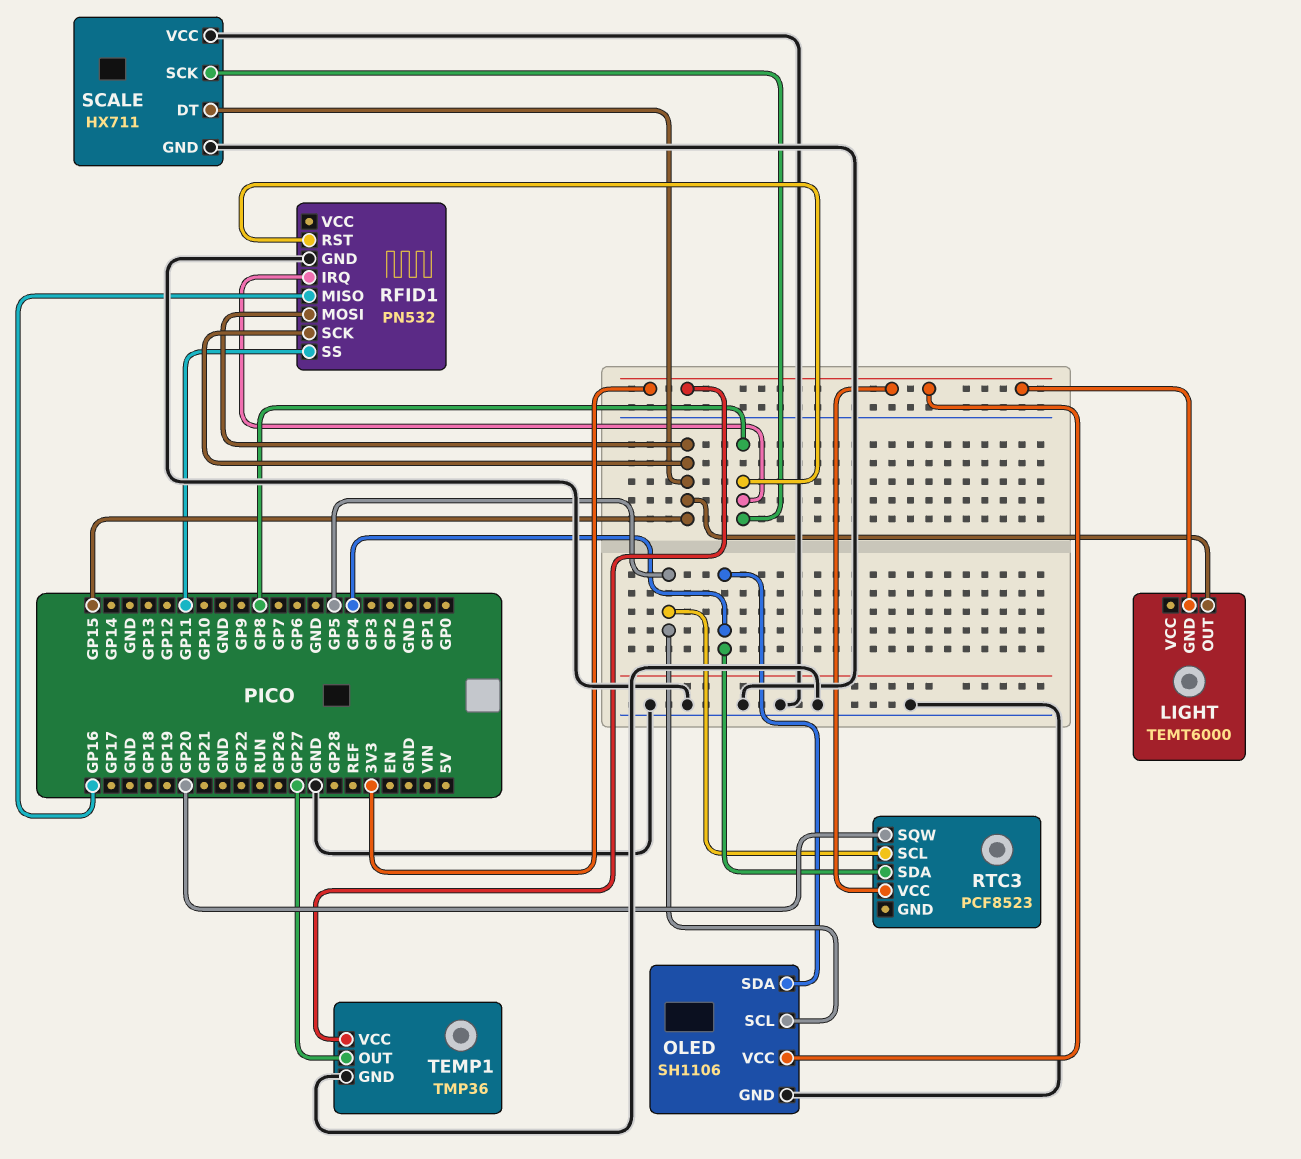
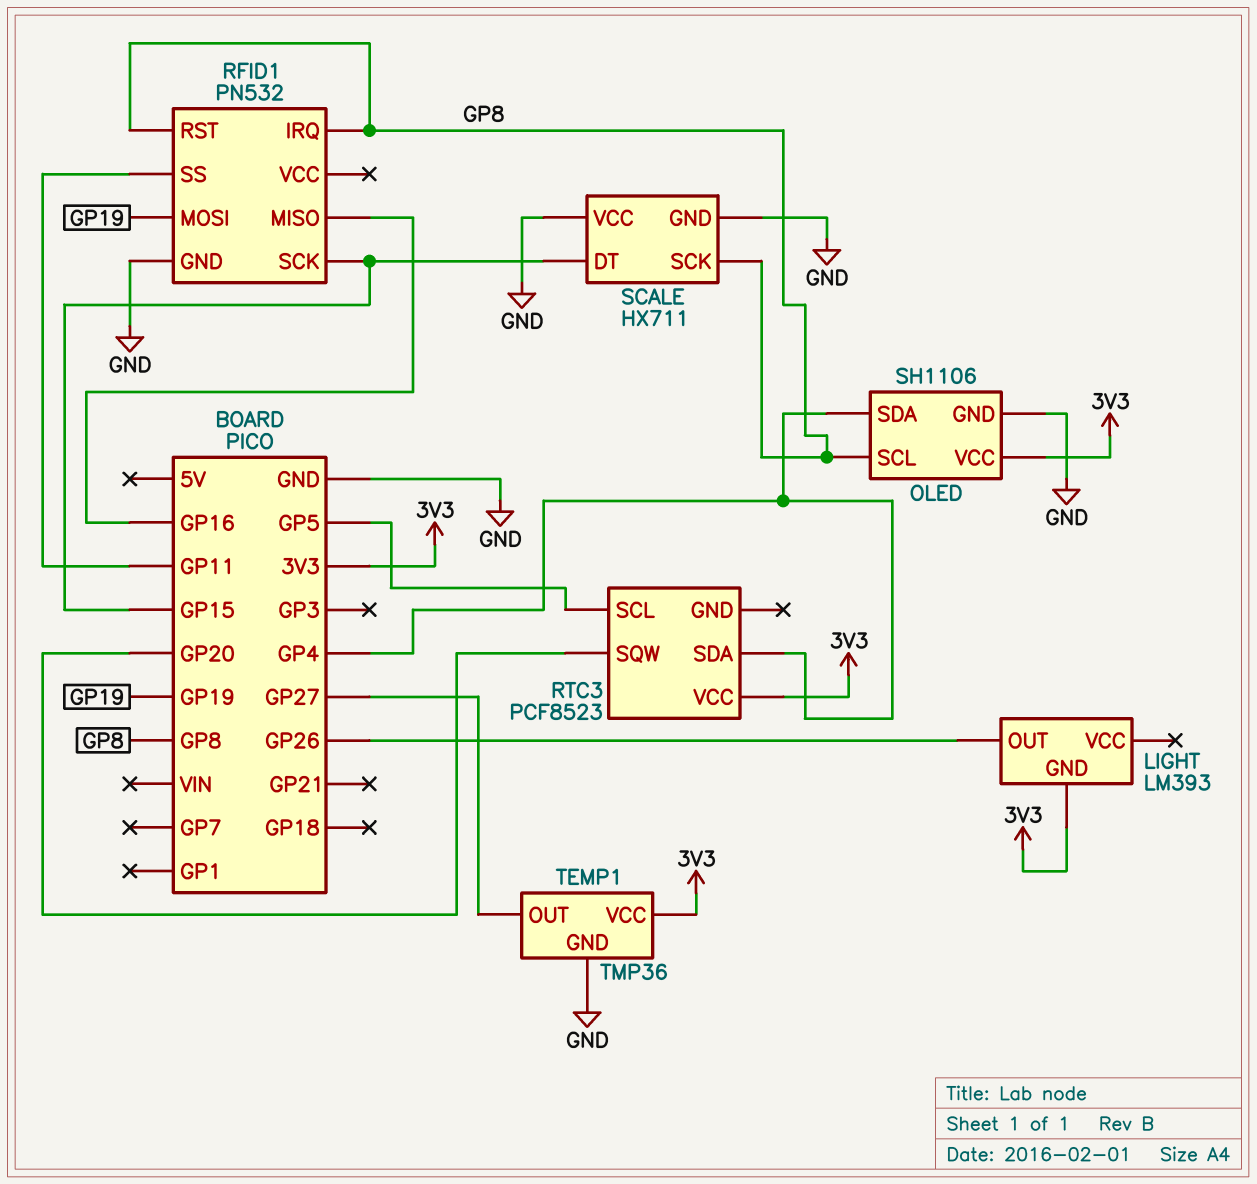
LIGHT: TEMT6000 -> LM393
LIGHT pin OUT: GP15 -> GP26
OLED pin SCL: GP5 -> GP8
RFID1 pin MOSI: GP15 -> GP19

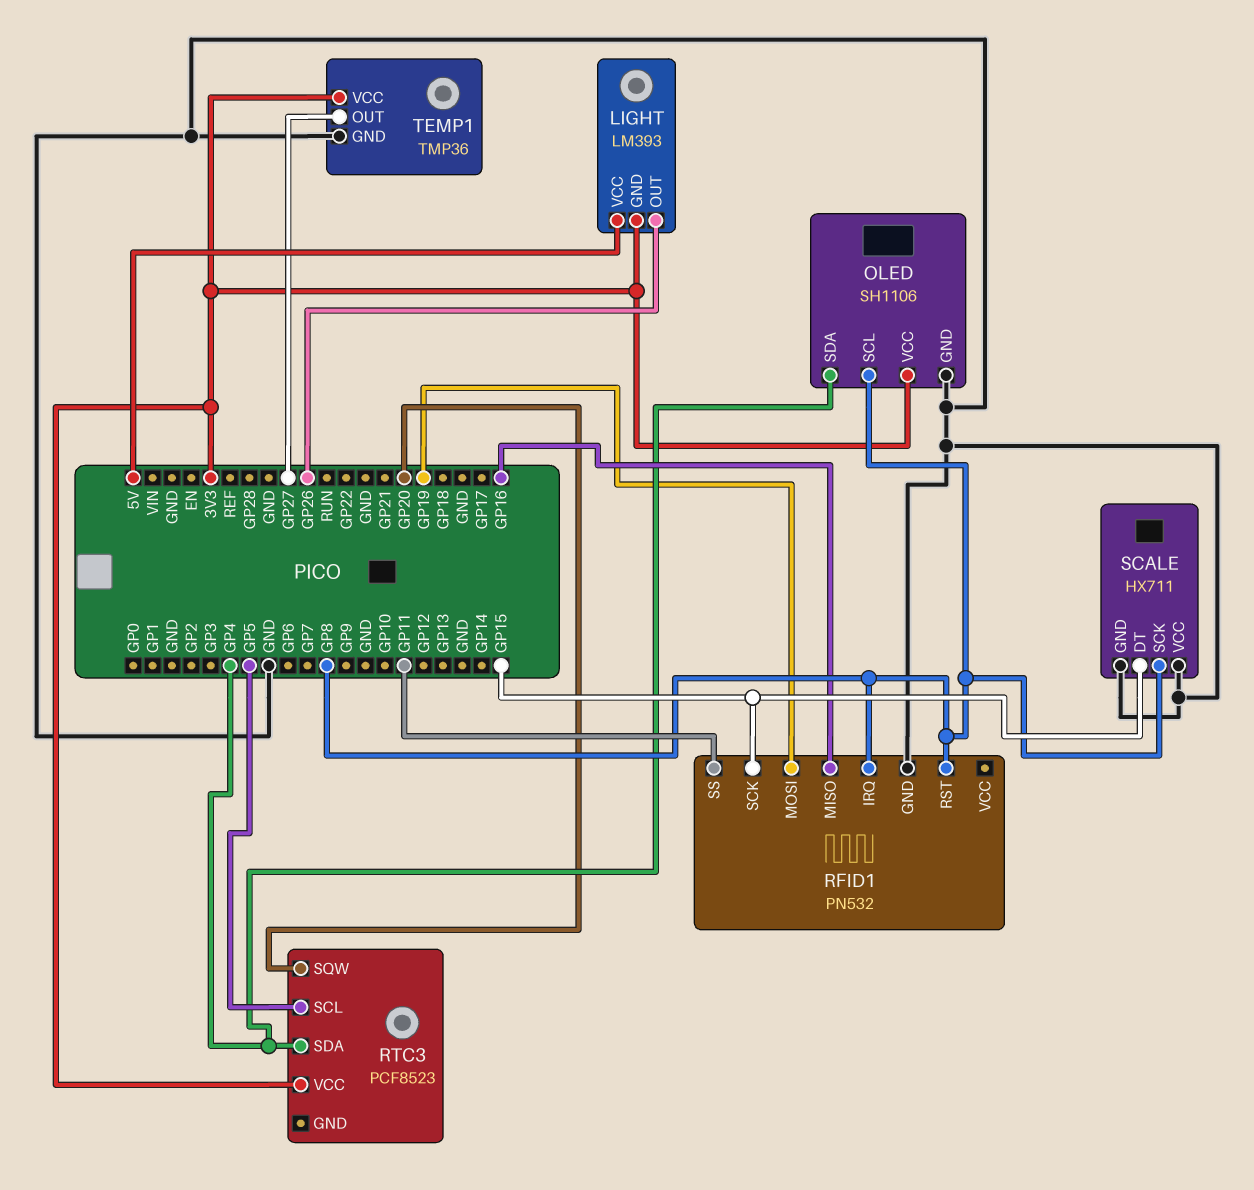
LIGHT pin VCC: none -> 5V

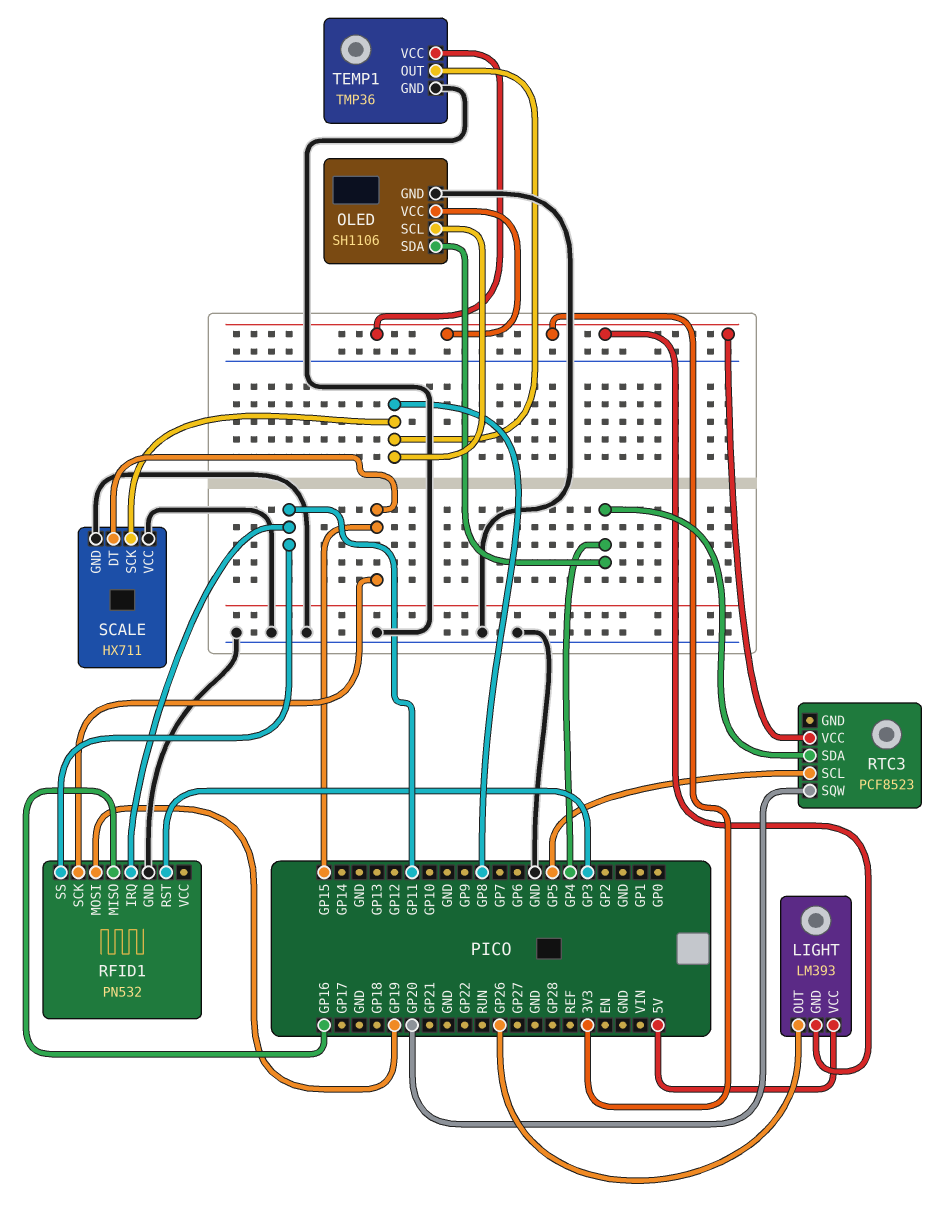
RFID1 pin IRQ: GP8 -> GP11
RFID1 pin RST: GP8 -> GP3
TEMP1 pin OUT: GP27 -> GP8

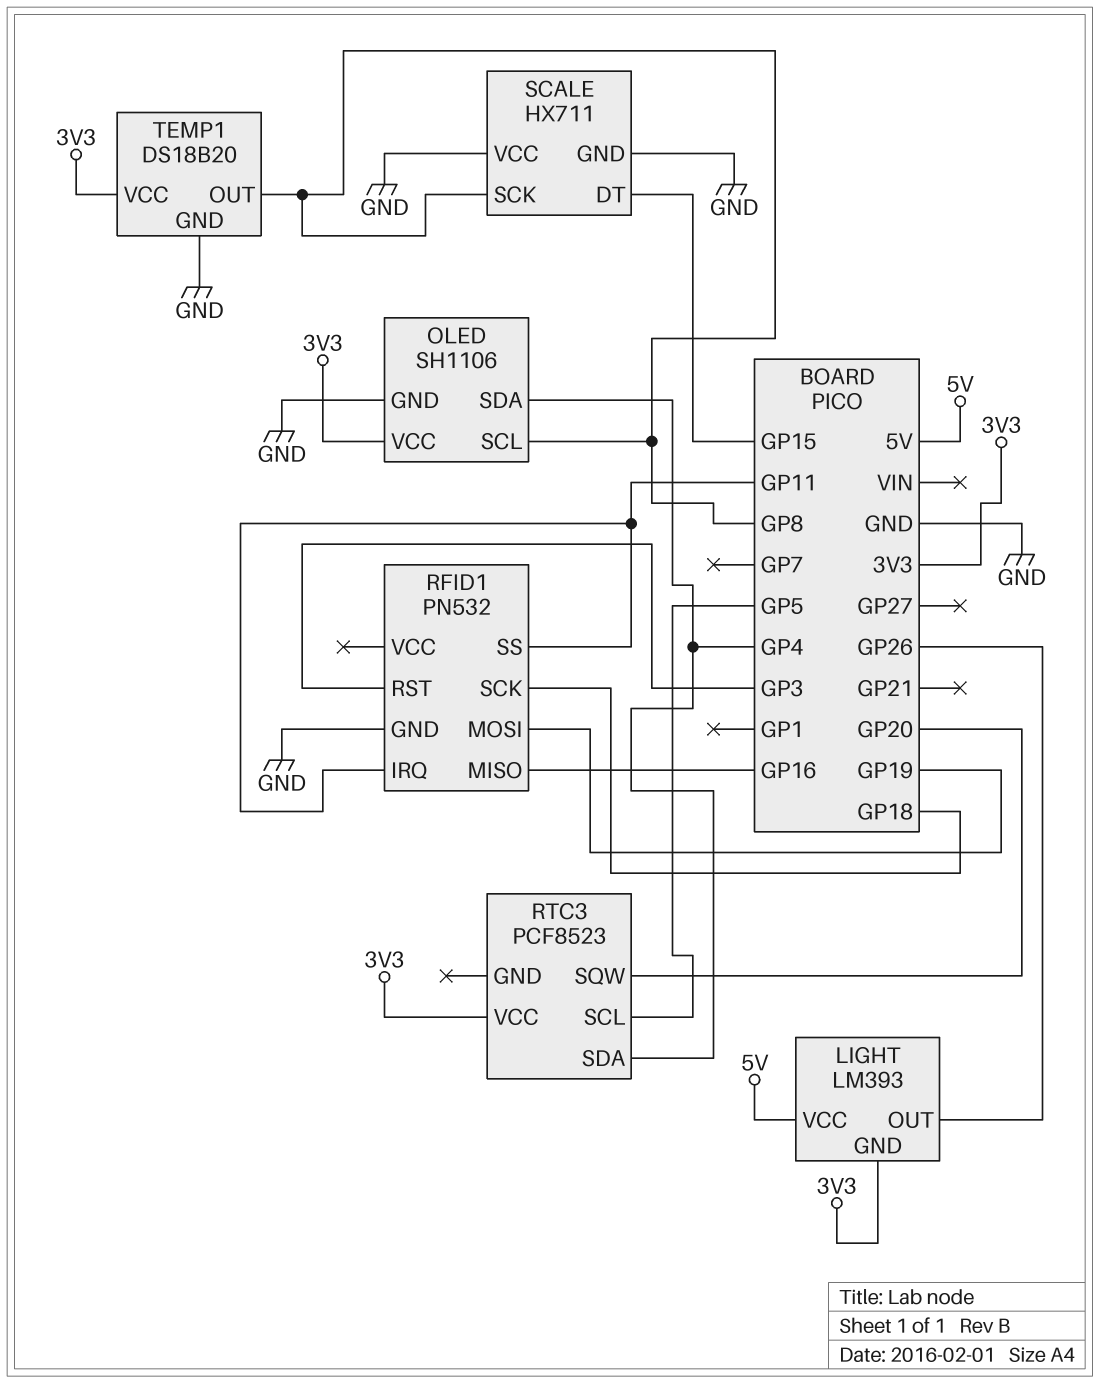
RFID1 pin SCK: GP15 -> GP18
TEMP1: TMP36 -> DS18B20

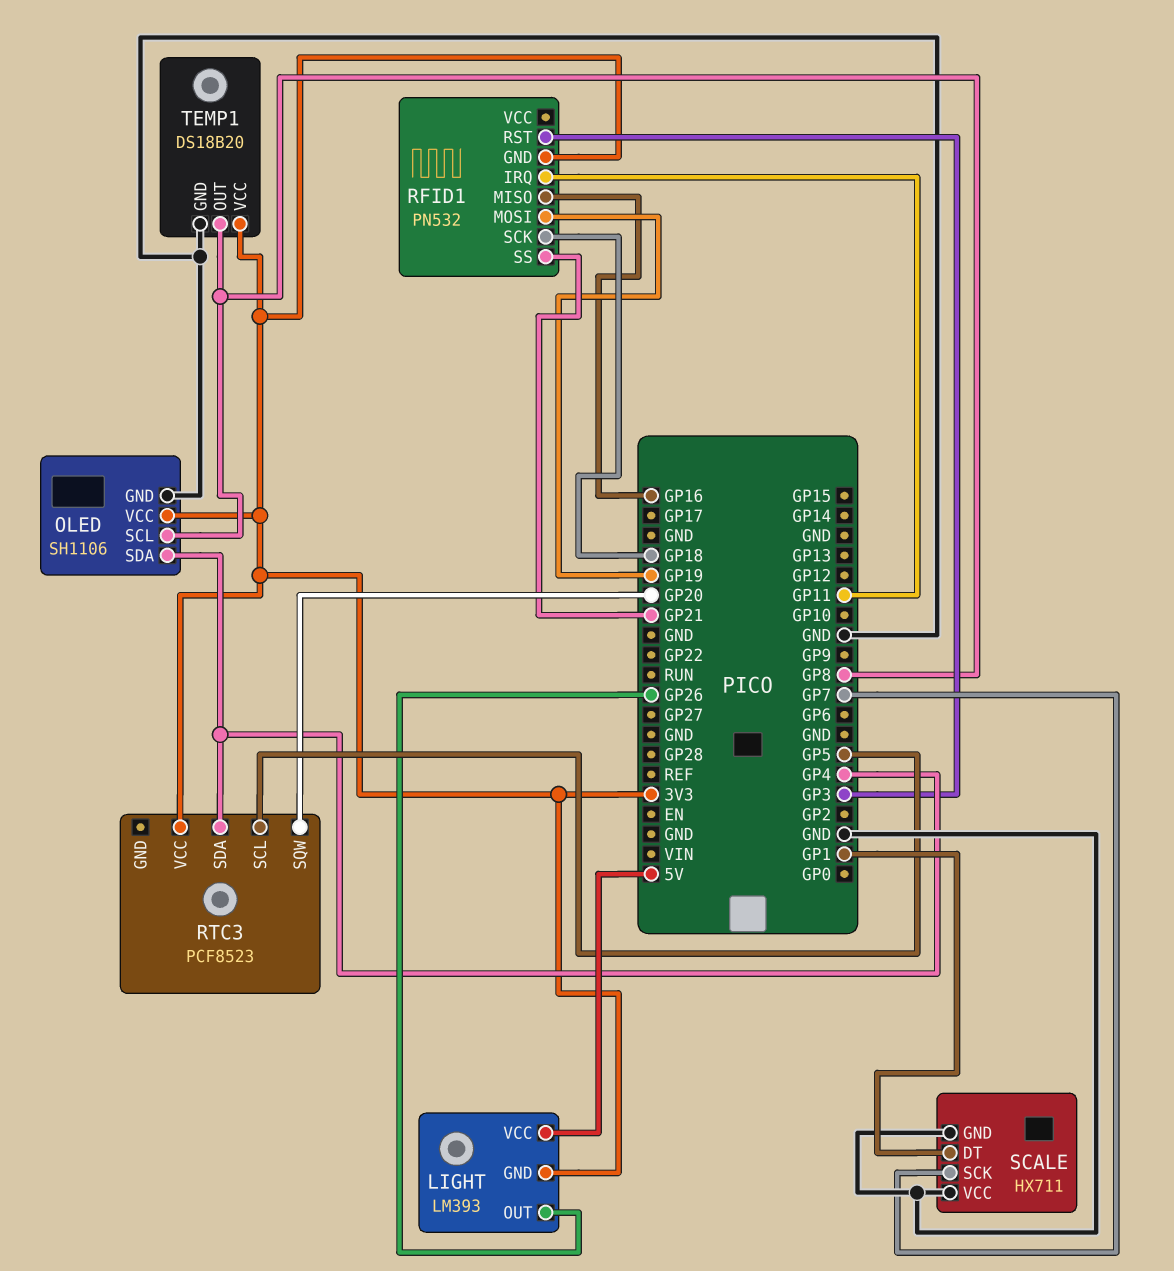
RFID1 pin GND: GND -> 3V3
RFID1 pin SS: GP11 -> GP21
SCALE pin DT: GP15 -> GP1
SCALE pin SCK: GP8 -> GP7

